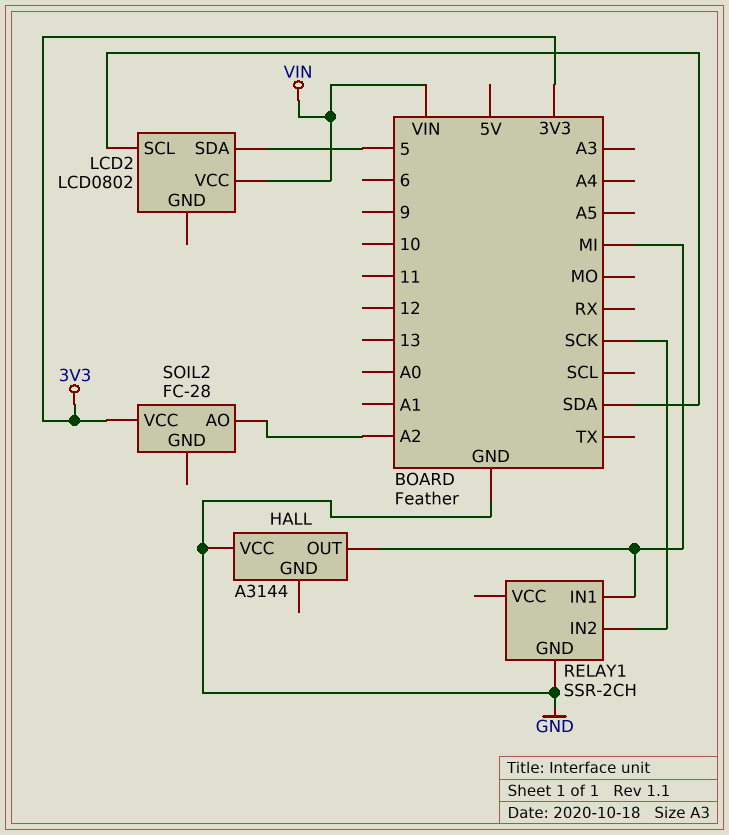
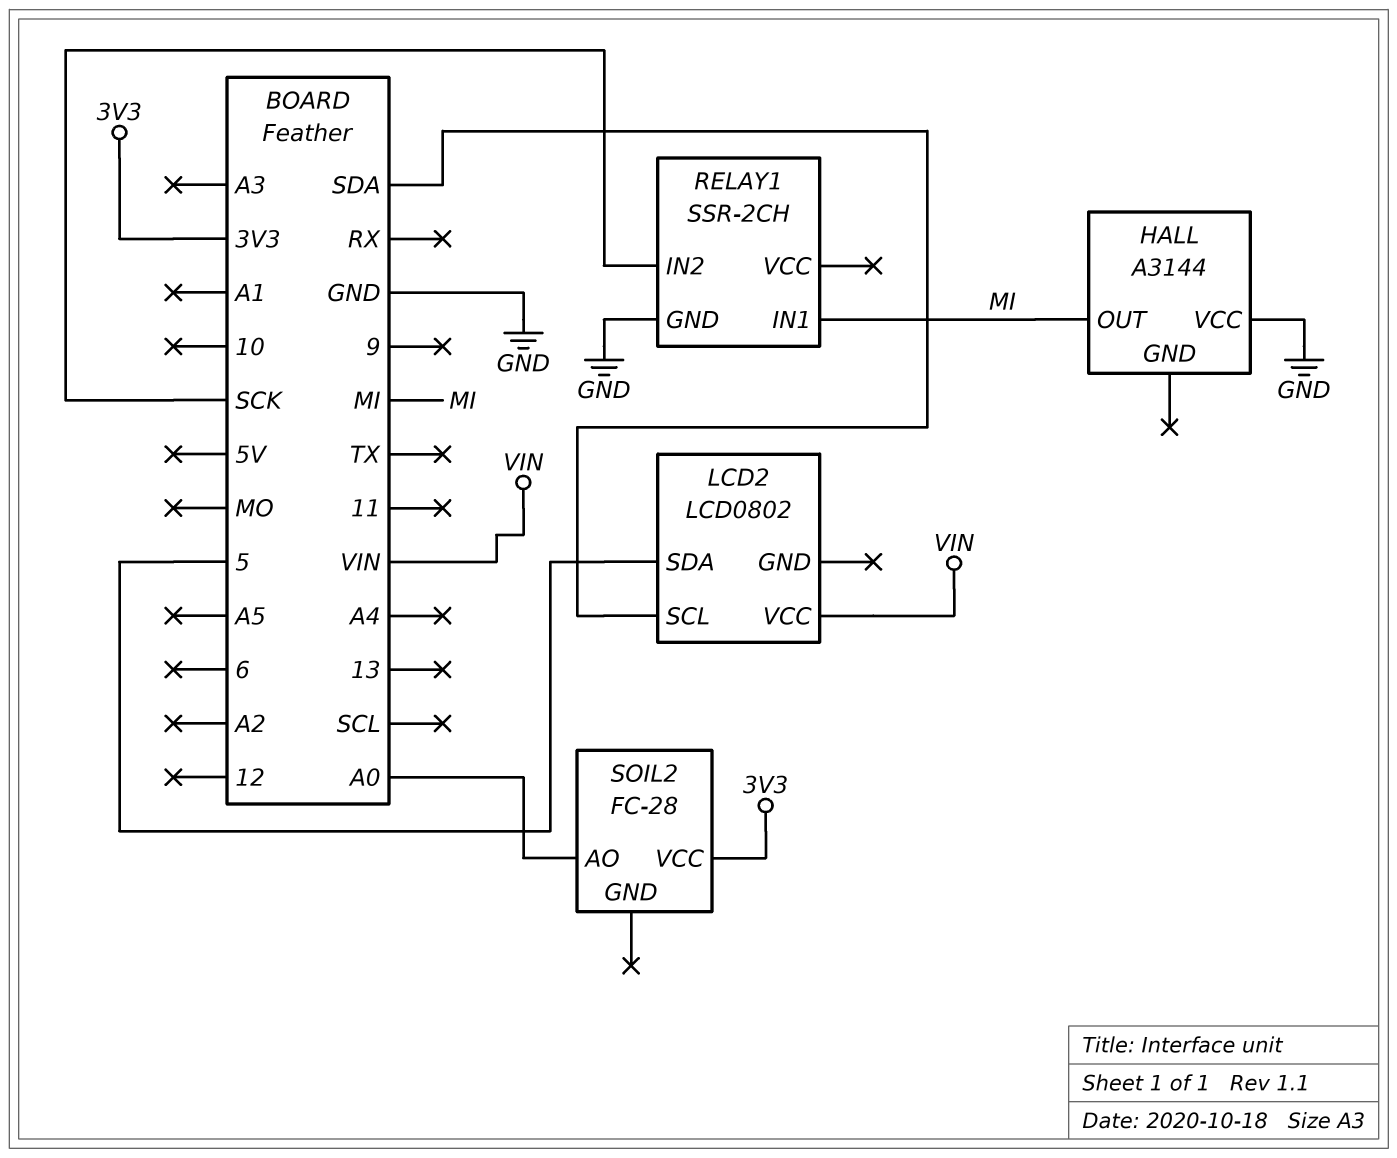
SOIL2 pin AO: A2 -> A0

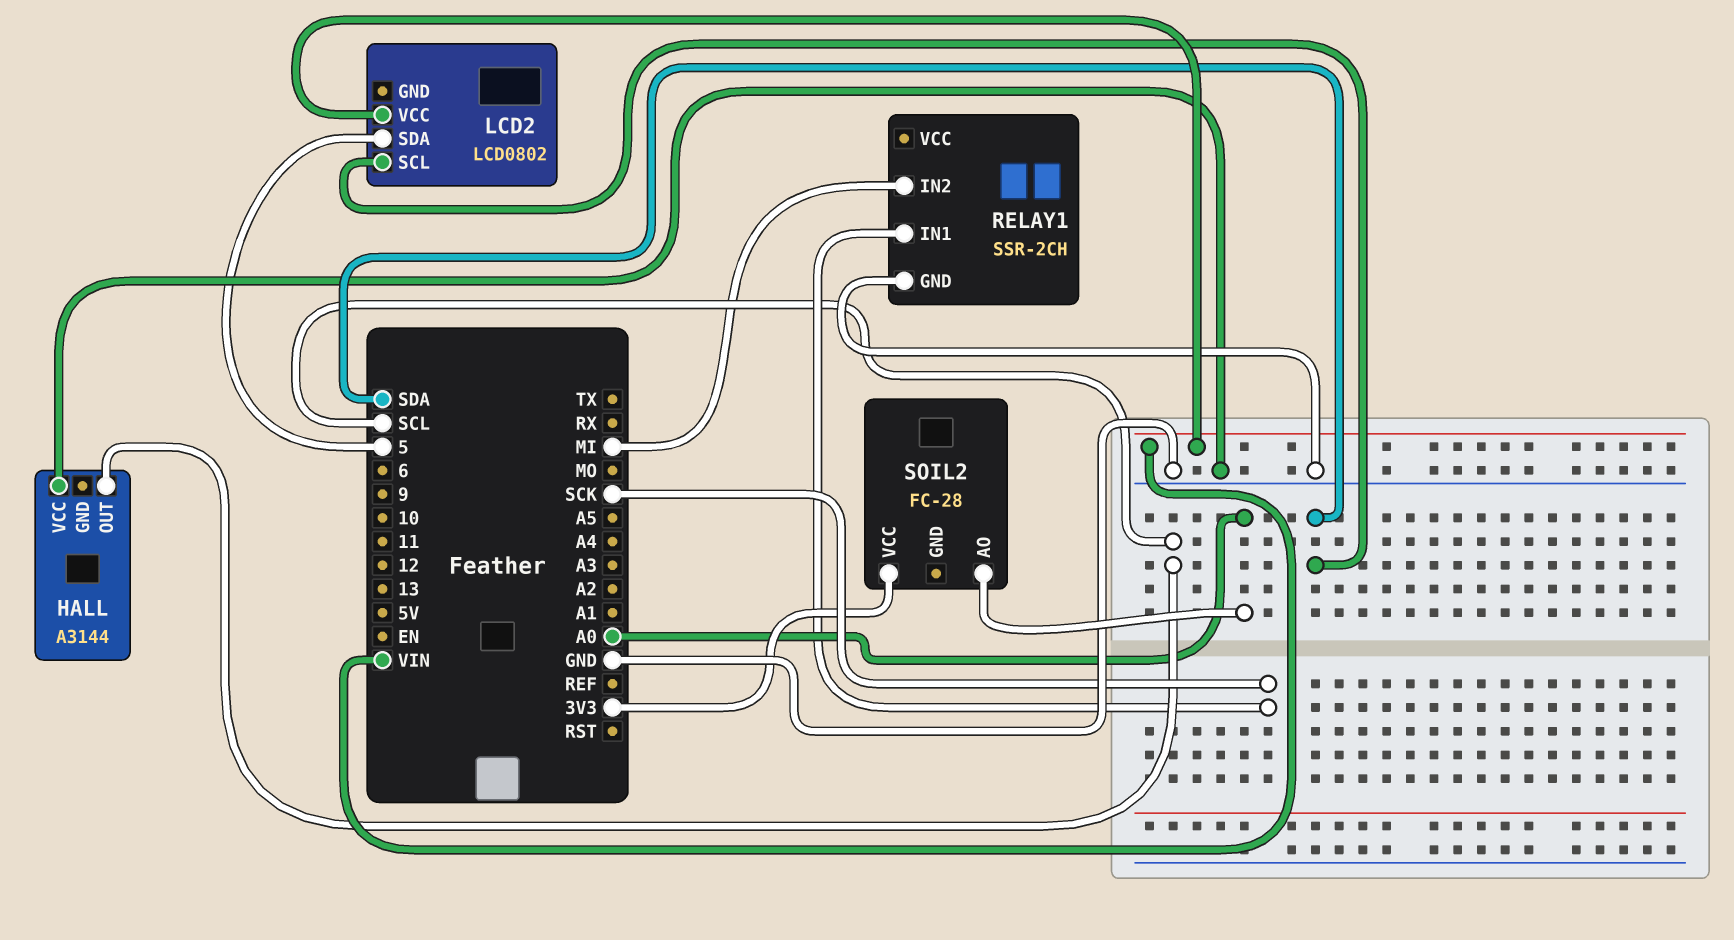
HALL pin OUT: MI -> SCL
RELAY1 pin IN1: MI -> SCK
RELAY1 pin IN2: SCK -> MI

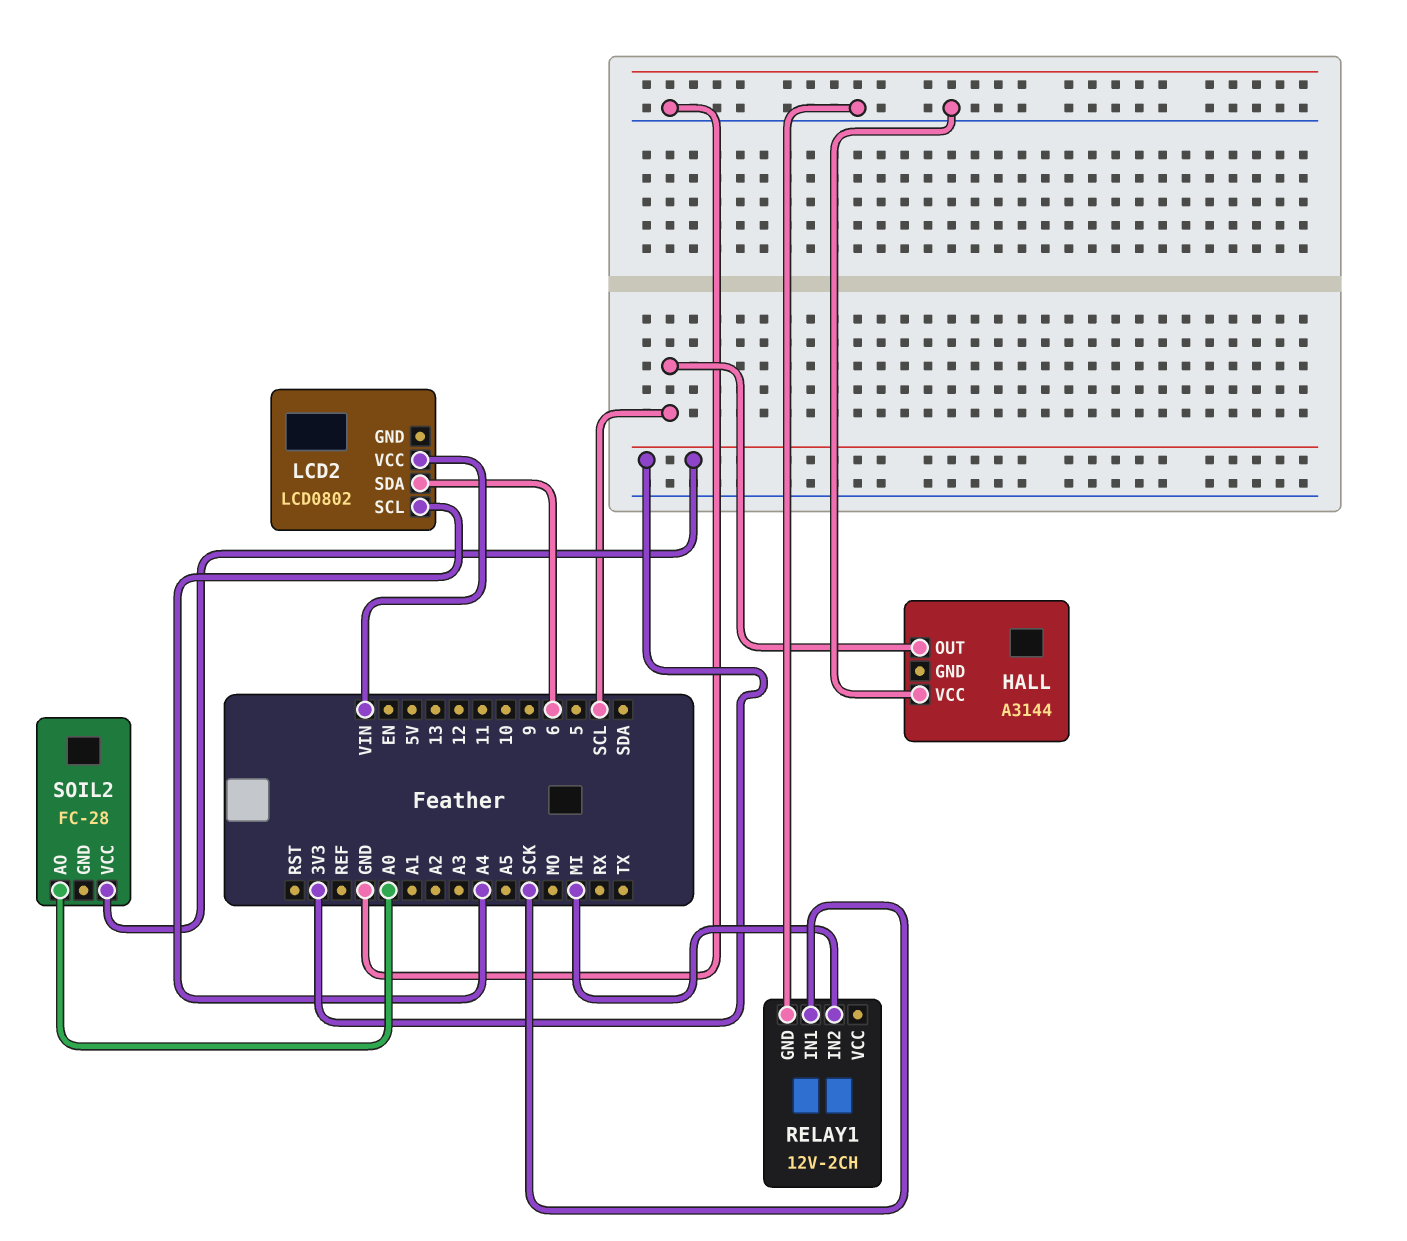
LCD2 pin SCL: SDA -> A4
LCD2 pin SDA: 5 -> 6
RELAY1: SSR-2CH -> 12V-2CH

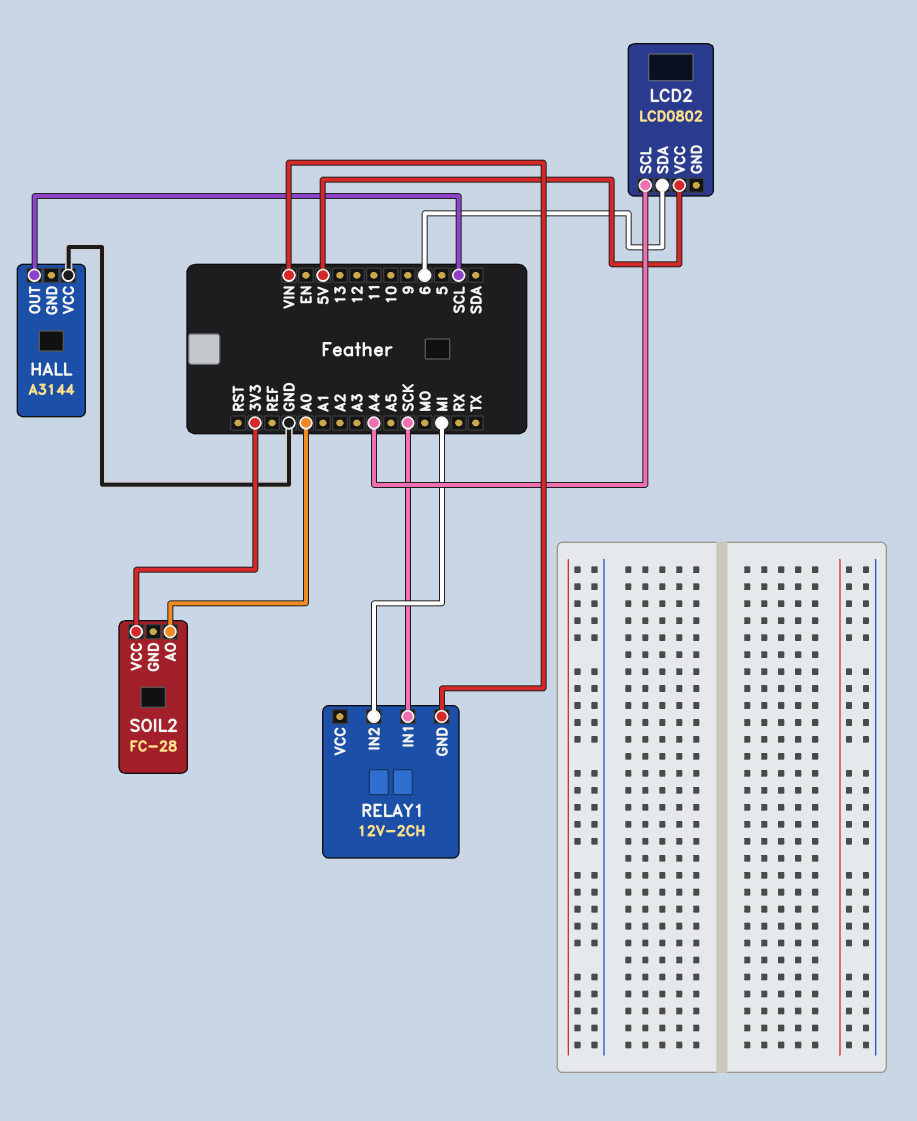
LCD2 pin VCC: VIN -> 5V
RELAY1 pin GND: GND -> VIN

